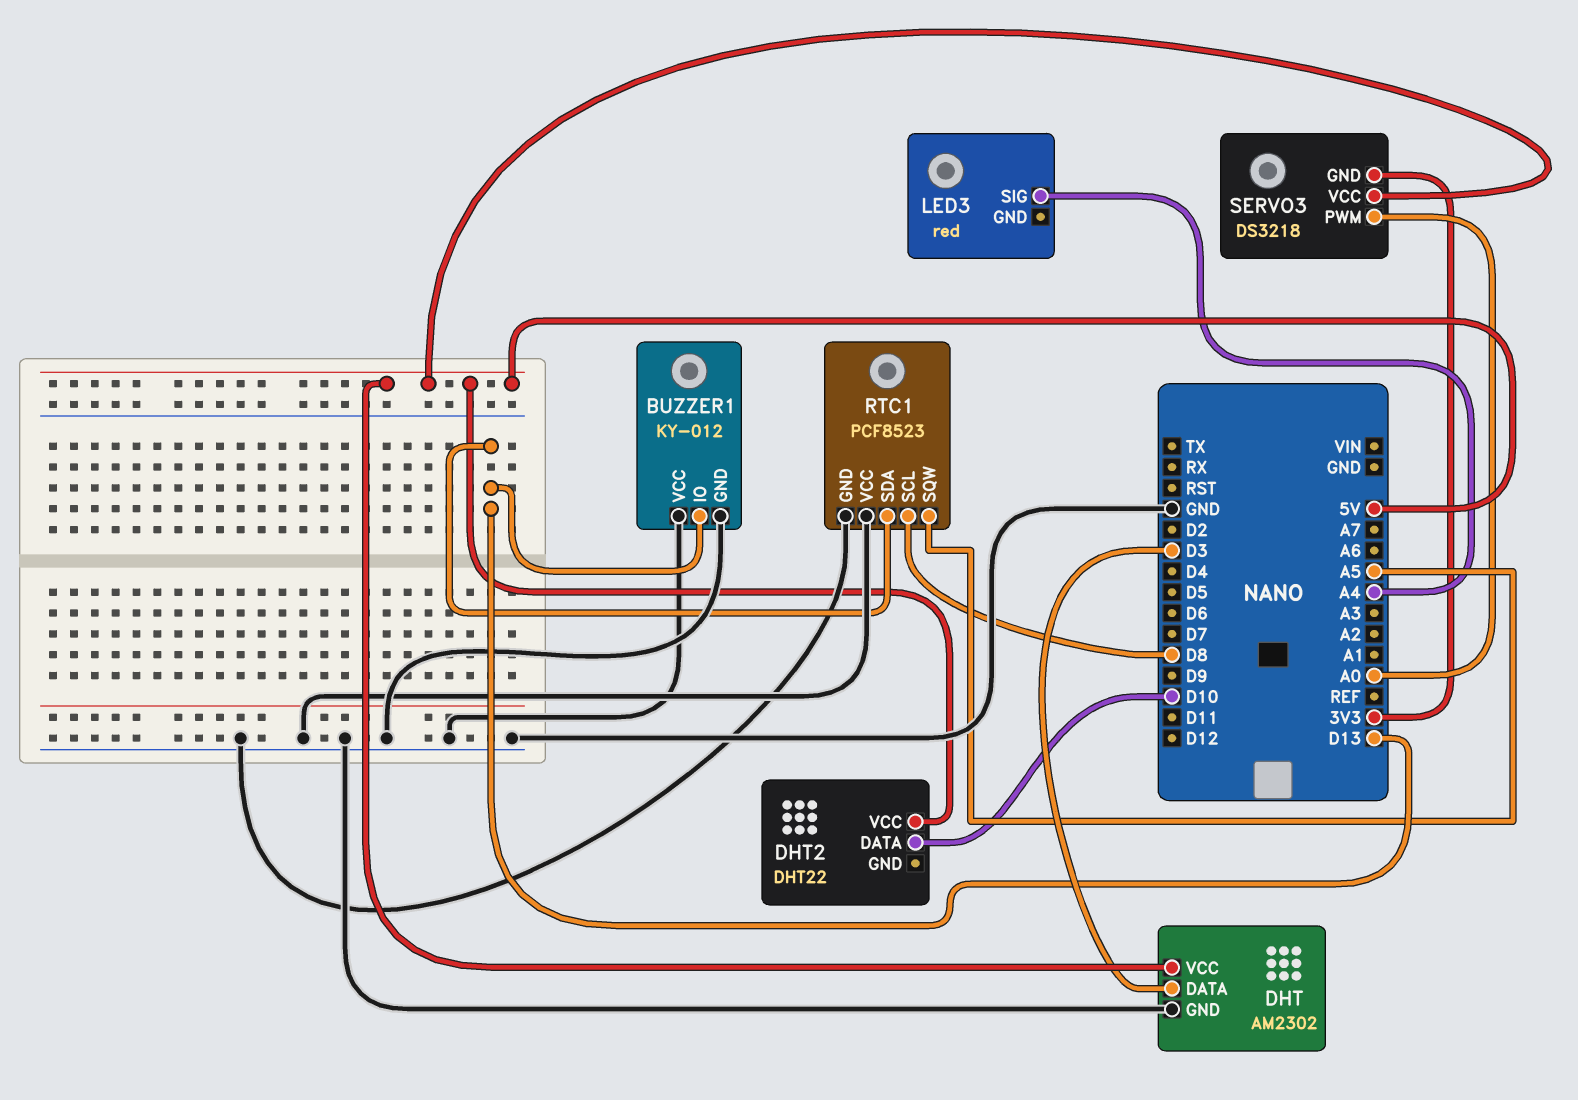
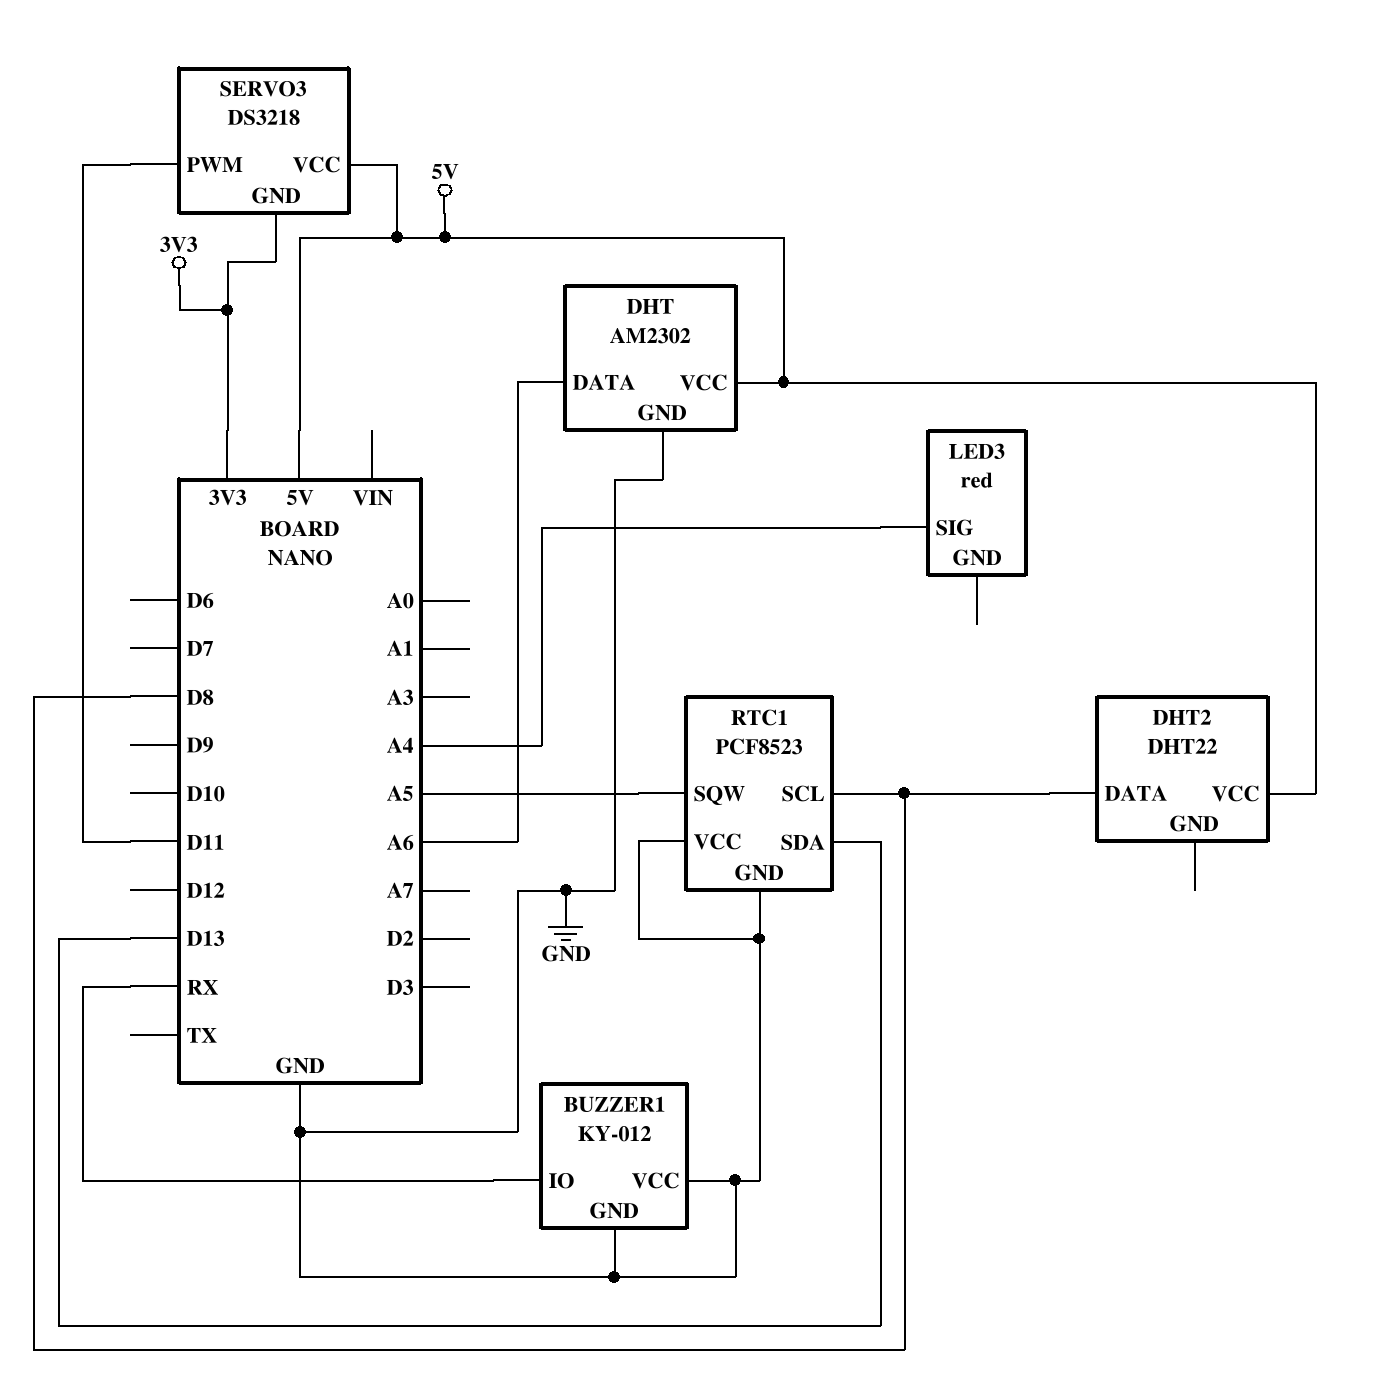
BUZZER1 pin IO: D13 -> RX
DHT pin DATA: D3 -> A6
DHT2 pin DATA: D10 -> D8
SERVO3 pin PWM: A0 -> D11

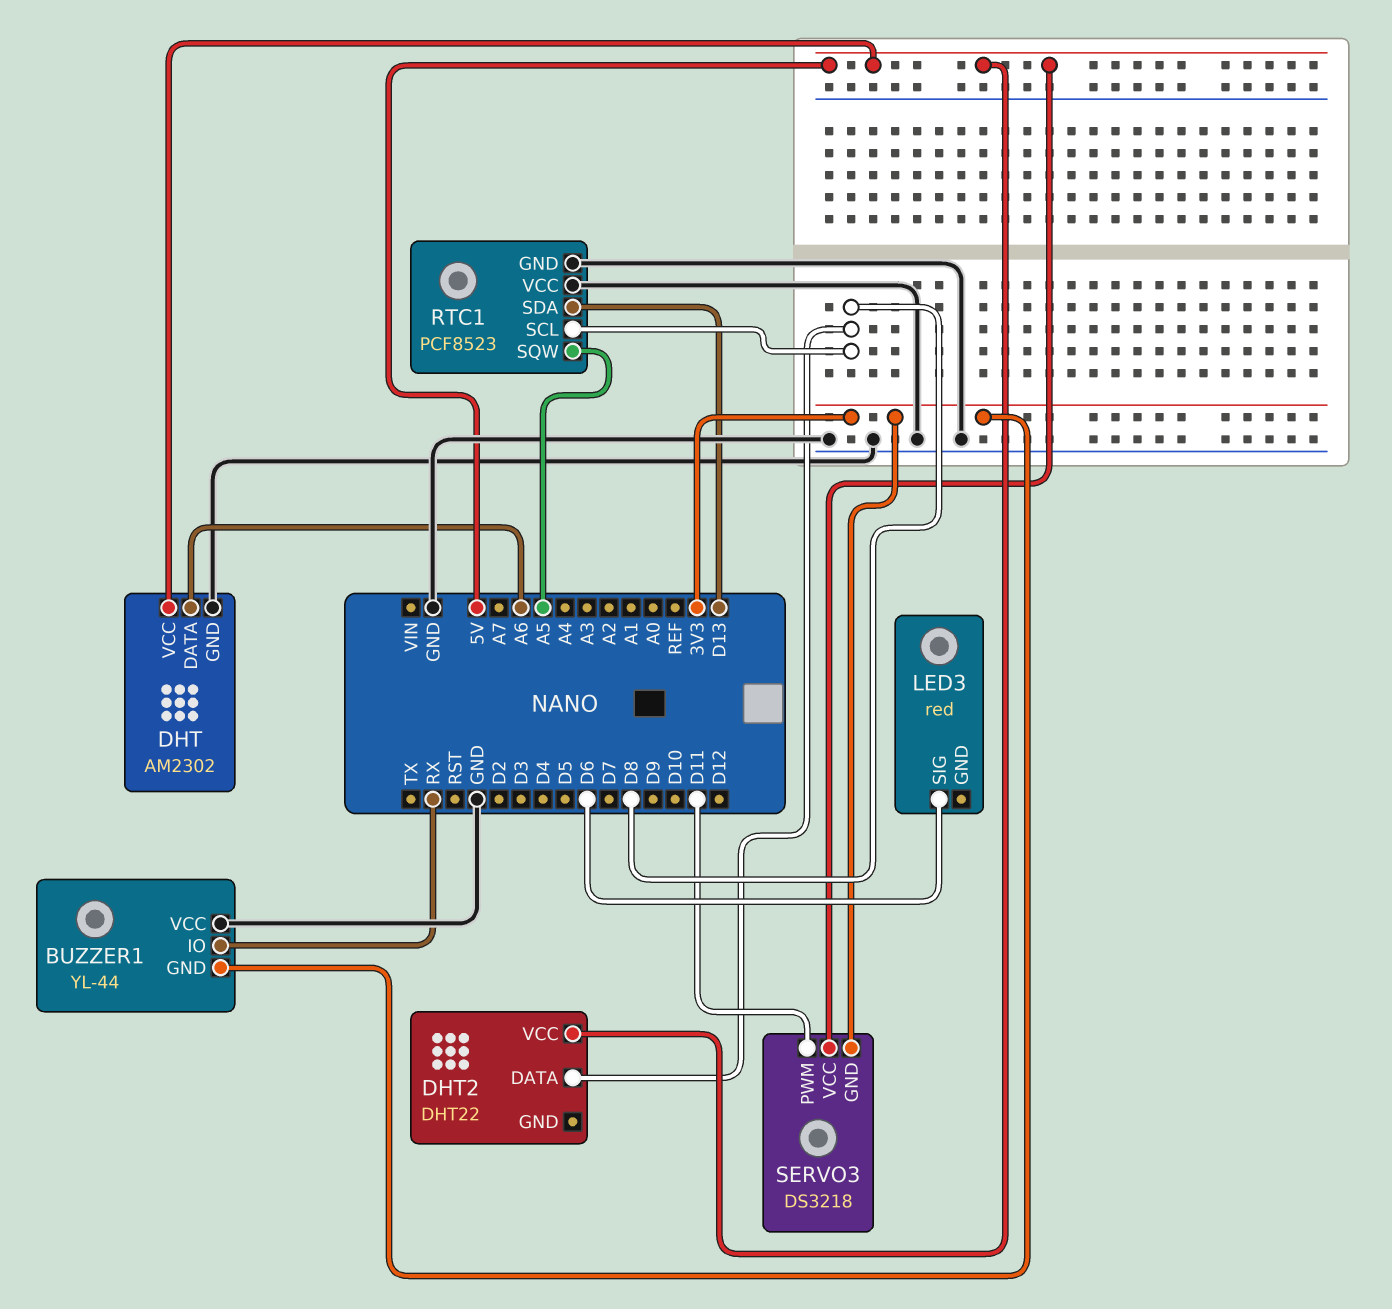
BUZZER1: KY-012 -> YL-44
BUZZER1 pin GND: GND -> 3V3
LED3 pin SIG: A4 -> D6

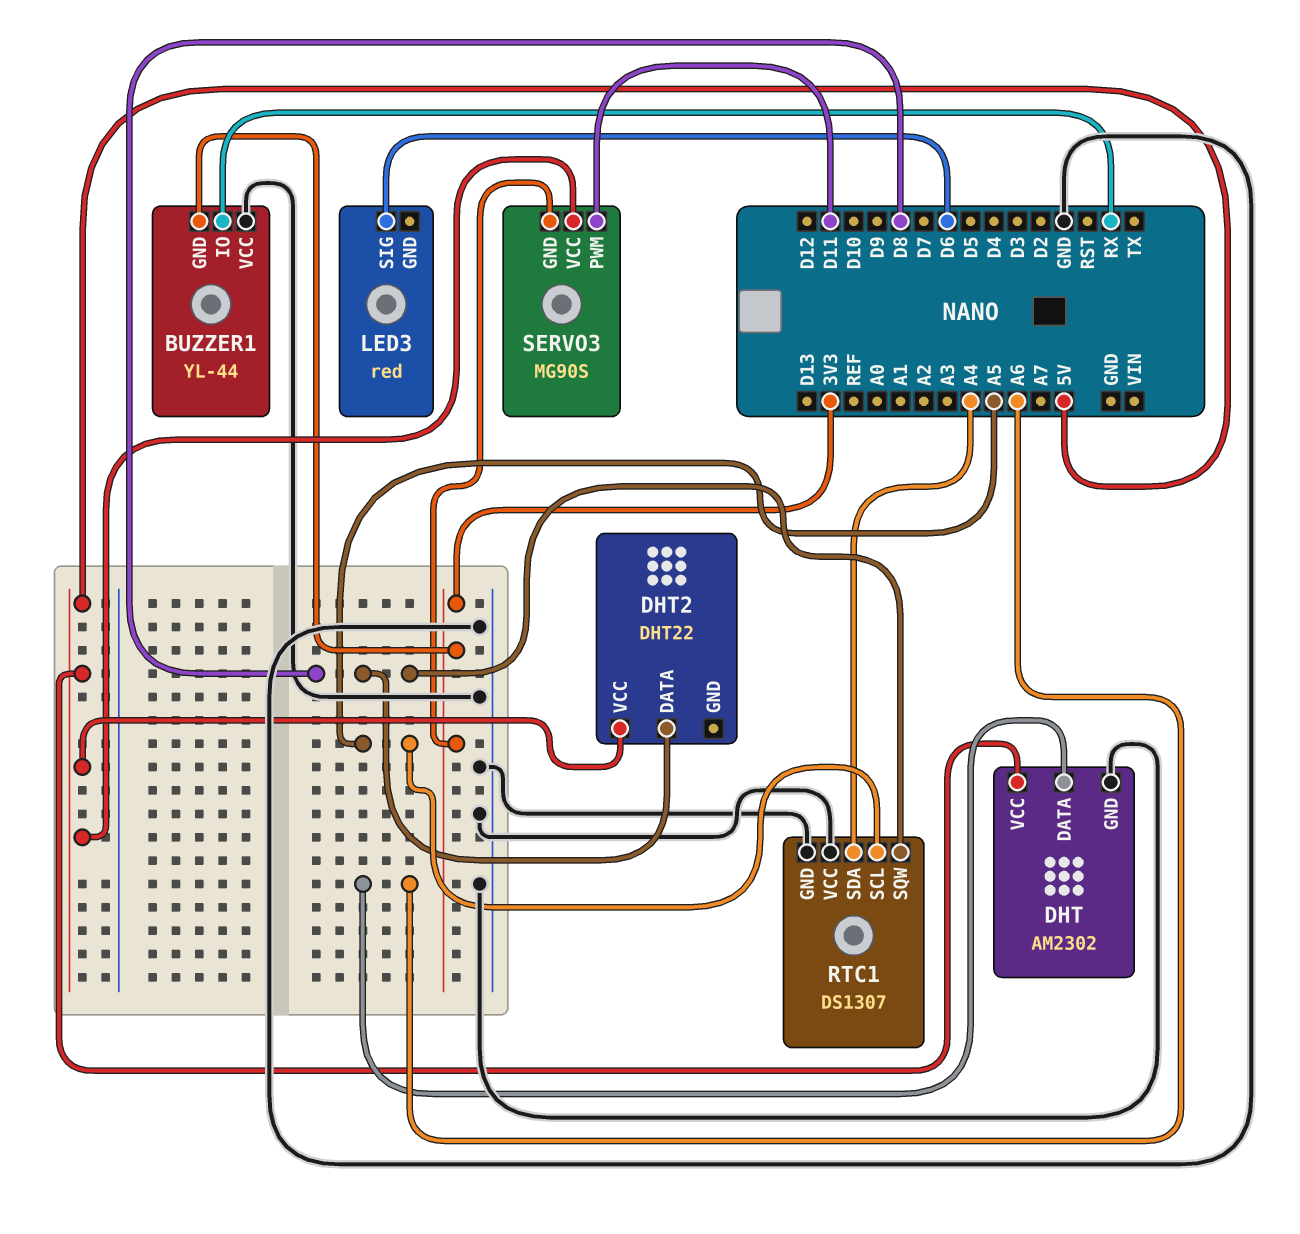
RTC1: PCF8523 -> DS1307
RTC1 pin SCL: D8 -> A5
RTC1 pin SDA: D13 -> A4
RTC1 pin SQW: A5 -> D8
SERVO3: DS3218 -> MG90S

